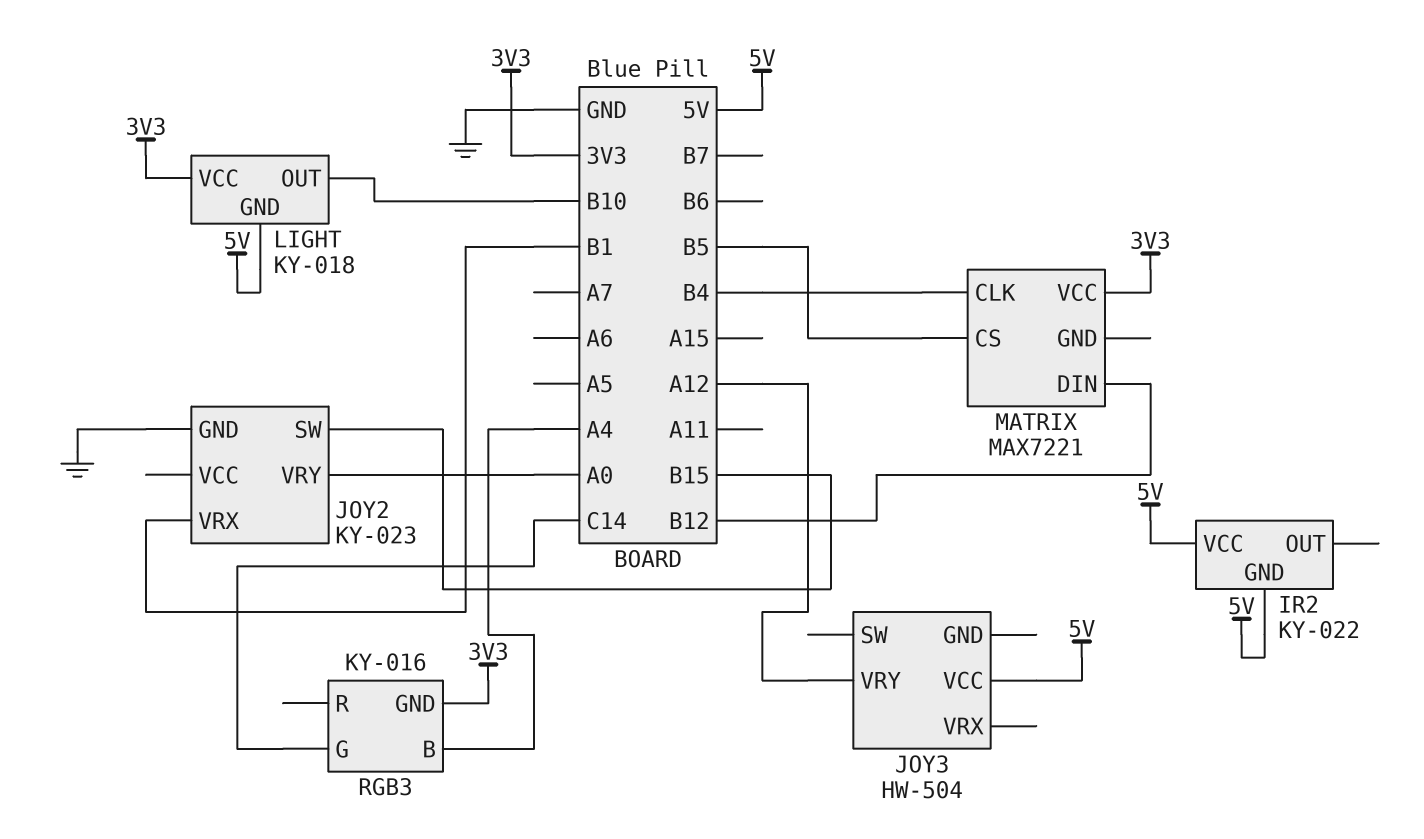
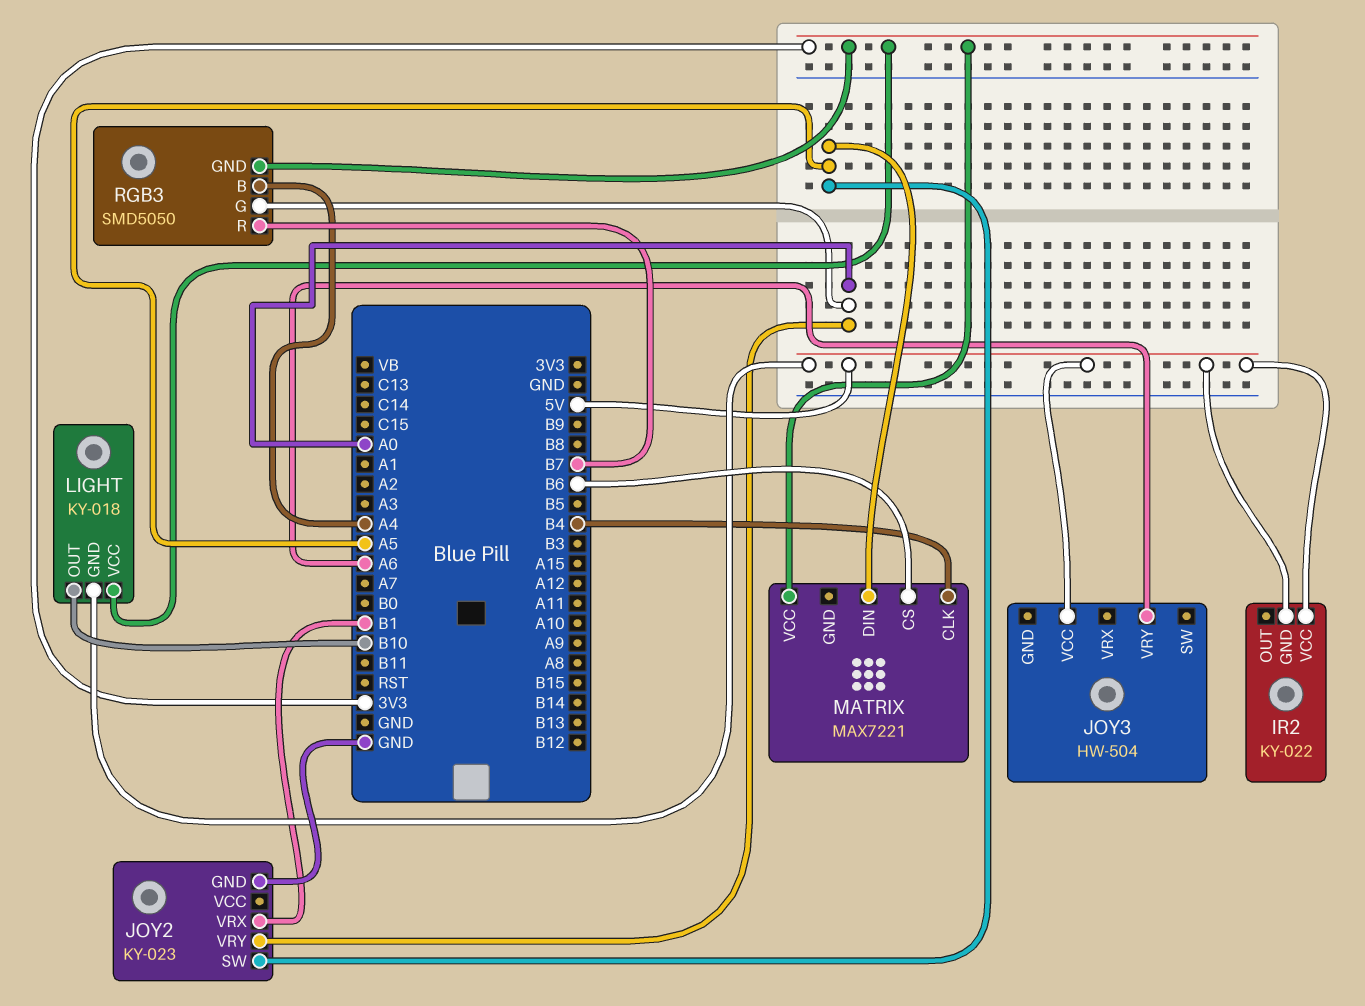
JOY2 pin SW: B15 -> A5
JOY3 pin VRY: A12 -> A6
MATRIX pin CS: B5 -> B6
MATRIX pin DIN: B12 -> A5
RGB3: KY-016 -> SMD5050
RGB3 pin G: C14 -> A0
RGB3 pin R: none -> B7

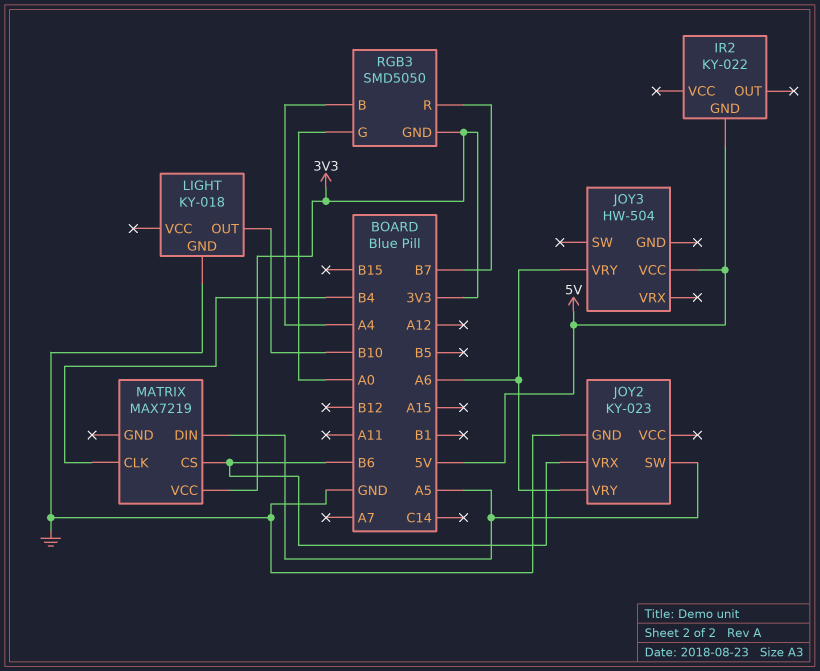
IR2 pin VCC: 5V -> none
JOY2 pin VRX: B1 -> B6
JOY2 pin VRY: A0 -> A6
LIGHT pin GND: 5V -> GND
LIGHT pin VCC: 3V3 -> none
MATRIX: MAX7221 -> MAX7219

